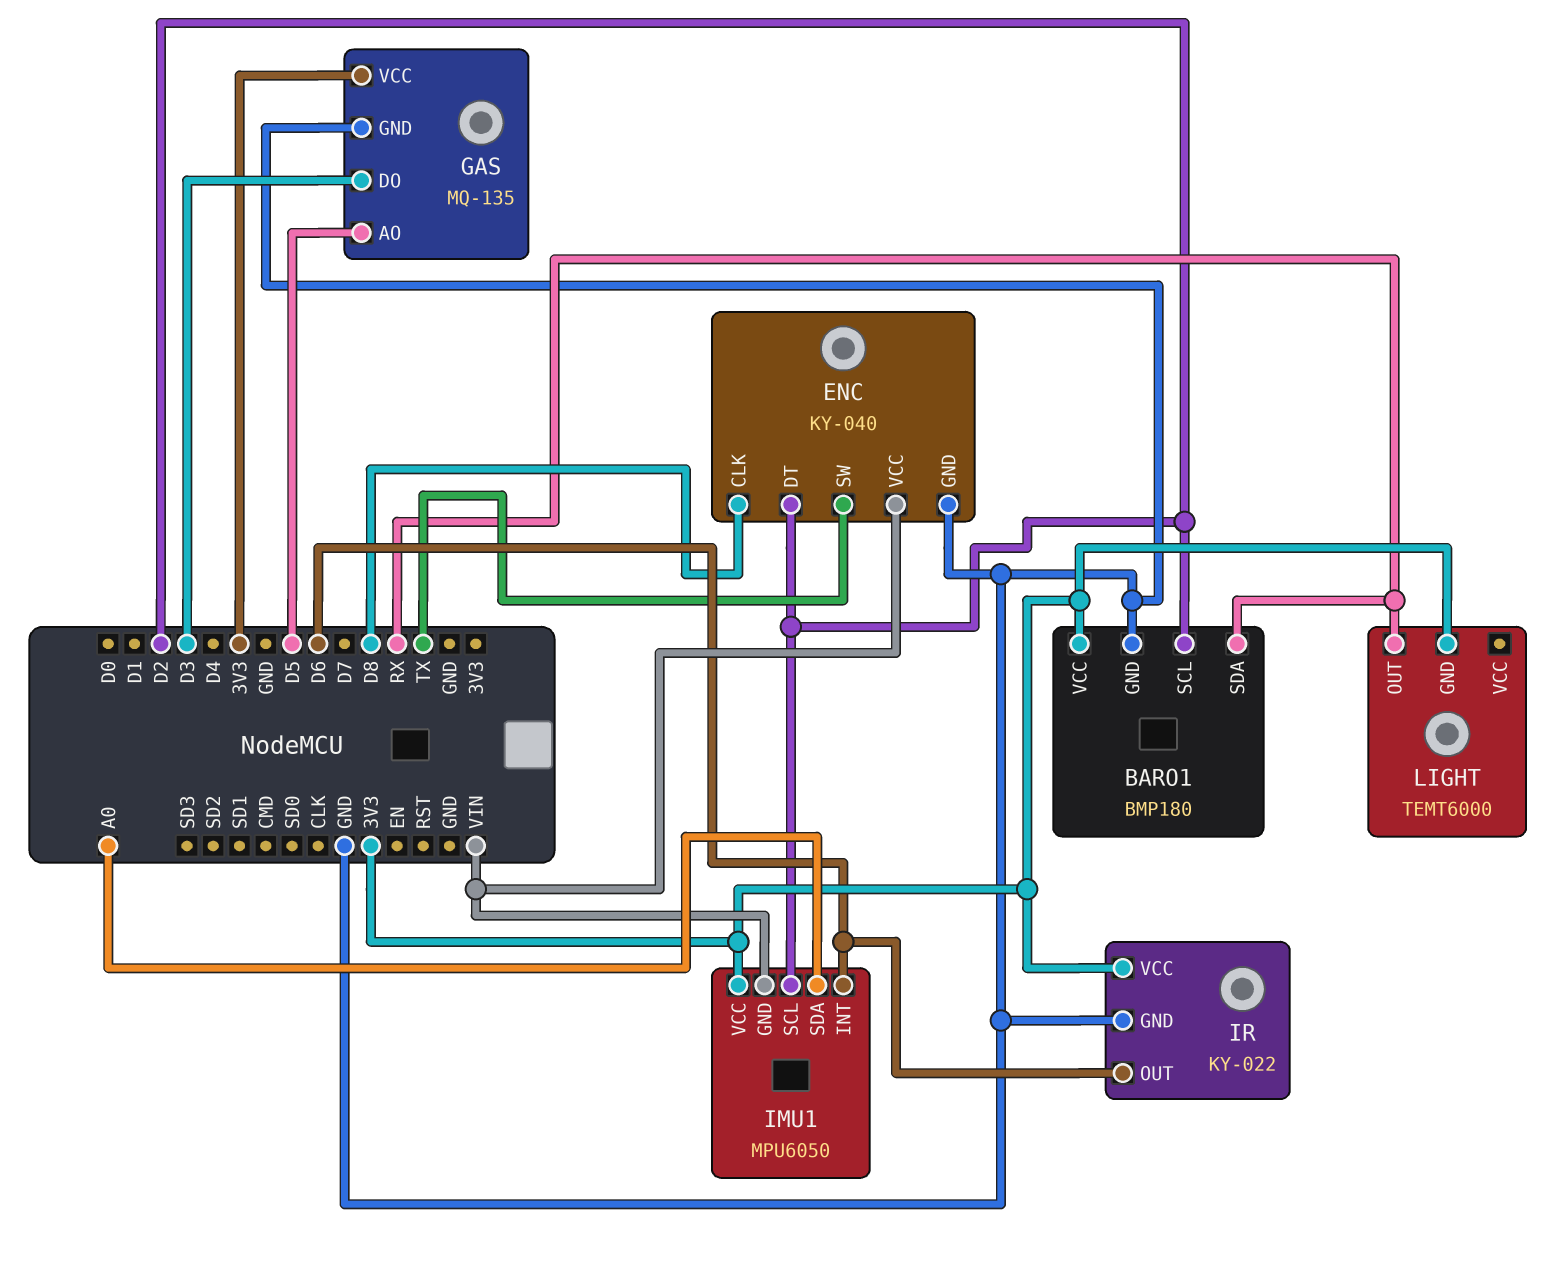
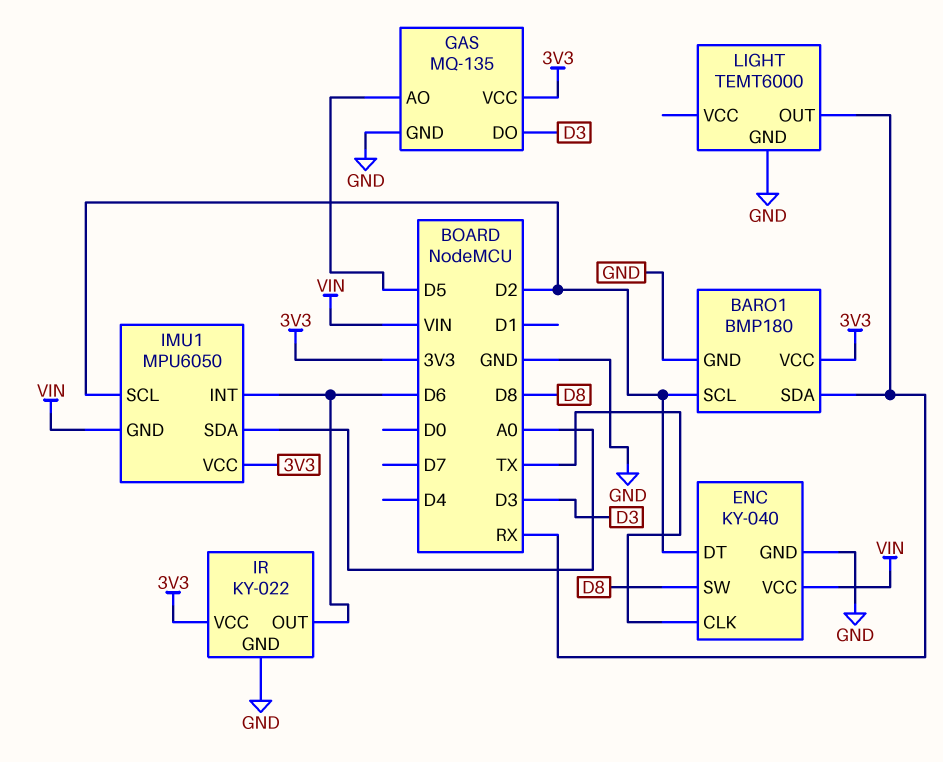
ENC pin CLK: D8 -> TX
ENC pin SW: TX -> D8
LIGHT pin GND: 3V3 -> GND

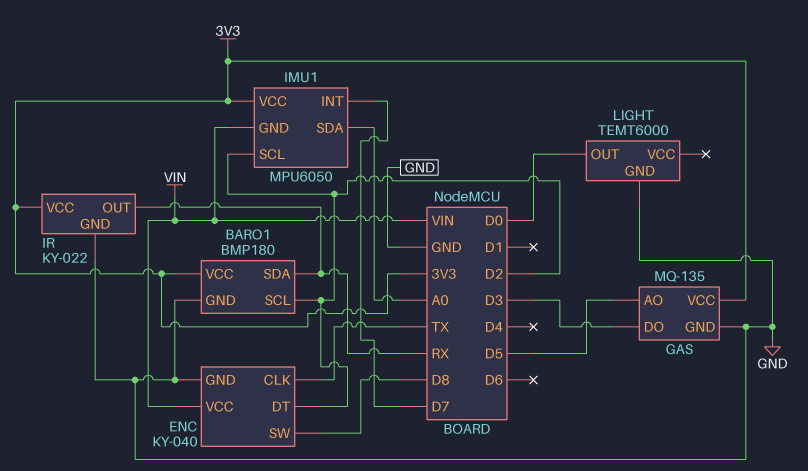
IMU1 pin INT: D6 -> D7
IR pin OUT: D6 -> RX
LIGHT pin OUT: RX -> D0

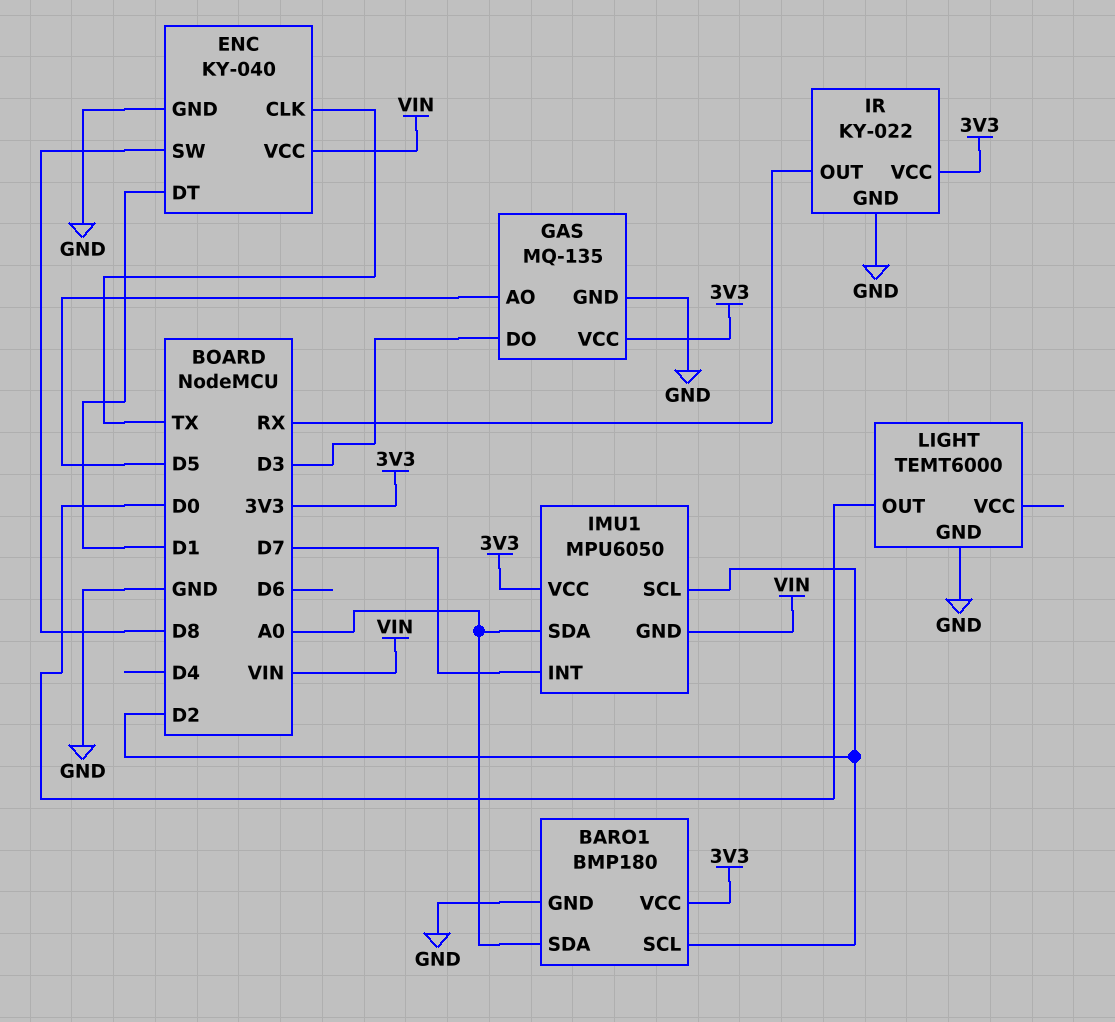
BARO1 pin SDA: RX -> A0
ENC pin DT: D2 -> D1

